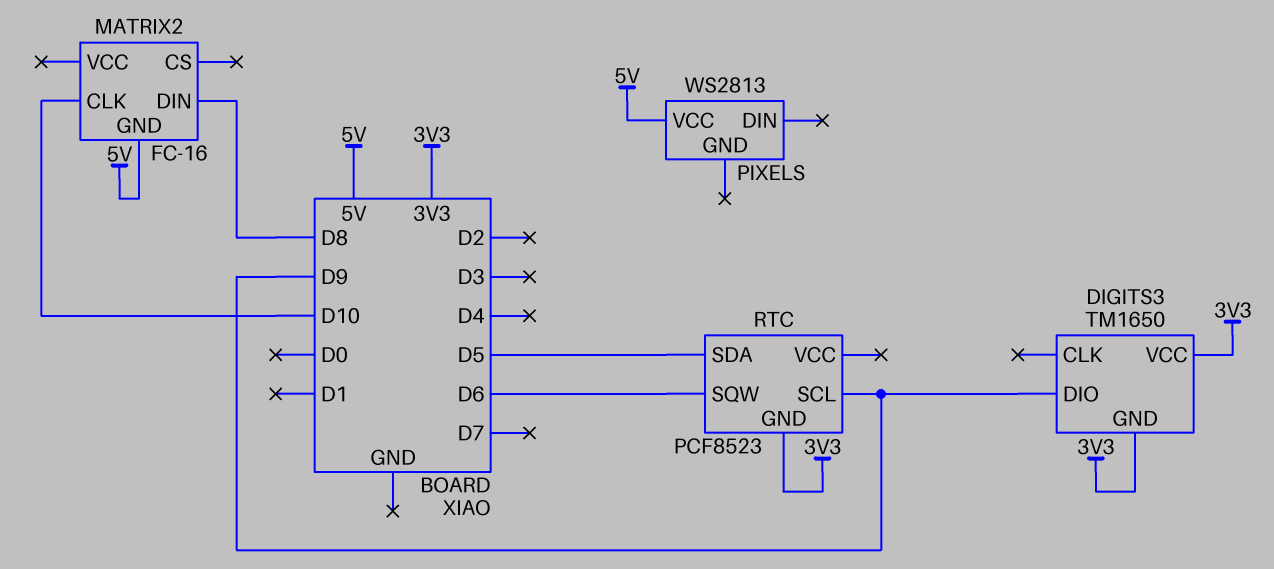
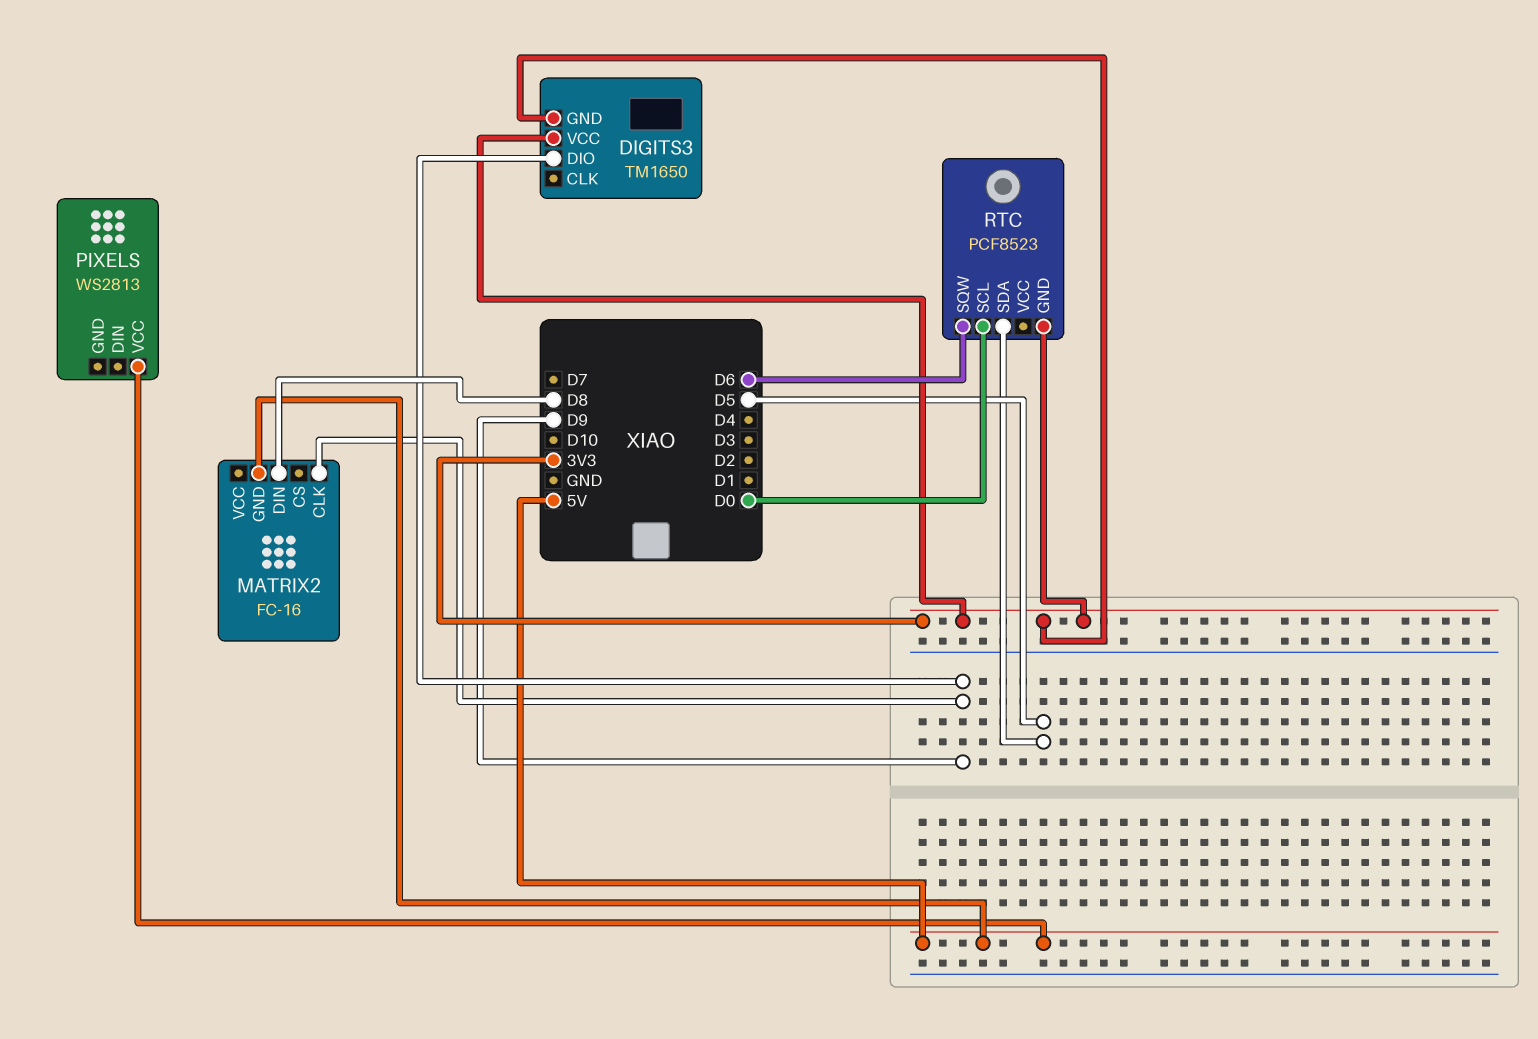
MATRIX2 pin CLK: D10 -> D9
RTC pin SCL: D9 -> D0

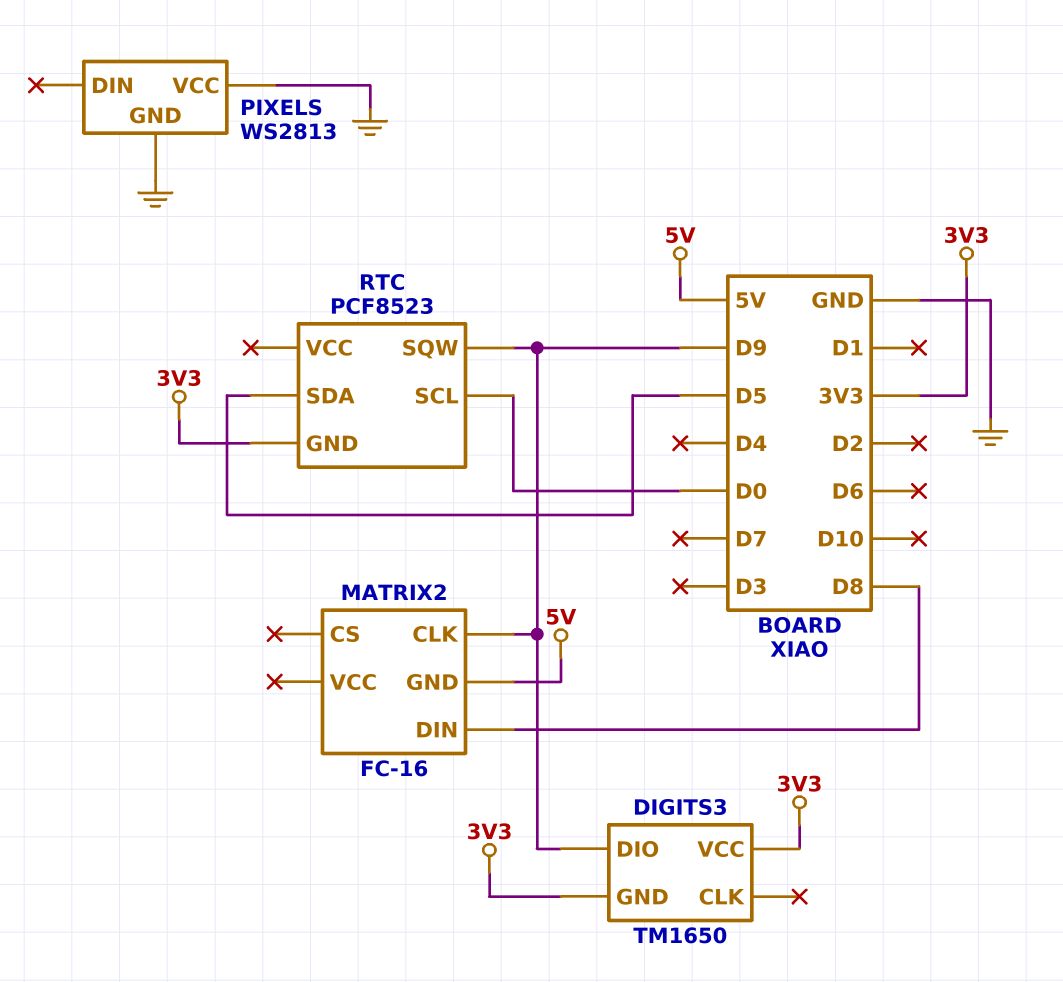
PIXELS pin GND: none -> GND
PIXELS pin VCC: 5V -> GND
RTC pin SQW: D6 -> D9

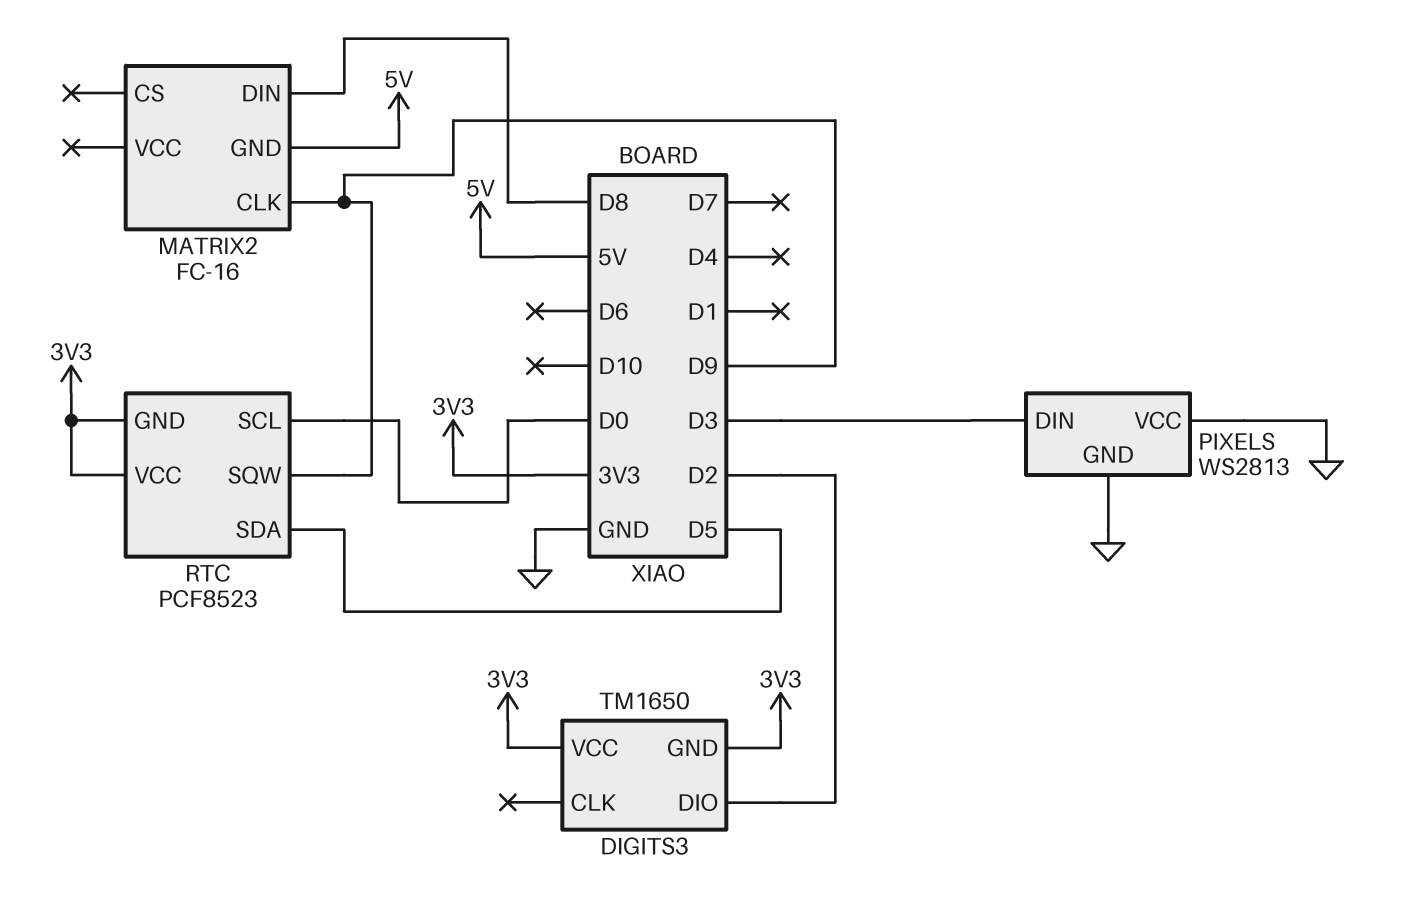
DIGITS3 pin DIO: D9 -> D2
PIXELS pin DIN: none -> D3
RTC pin VCC: none -> 3V3

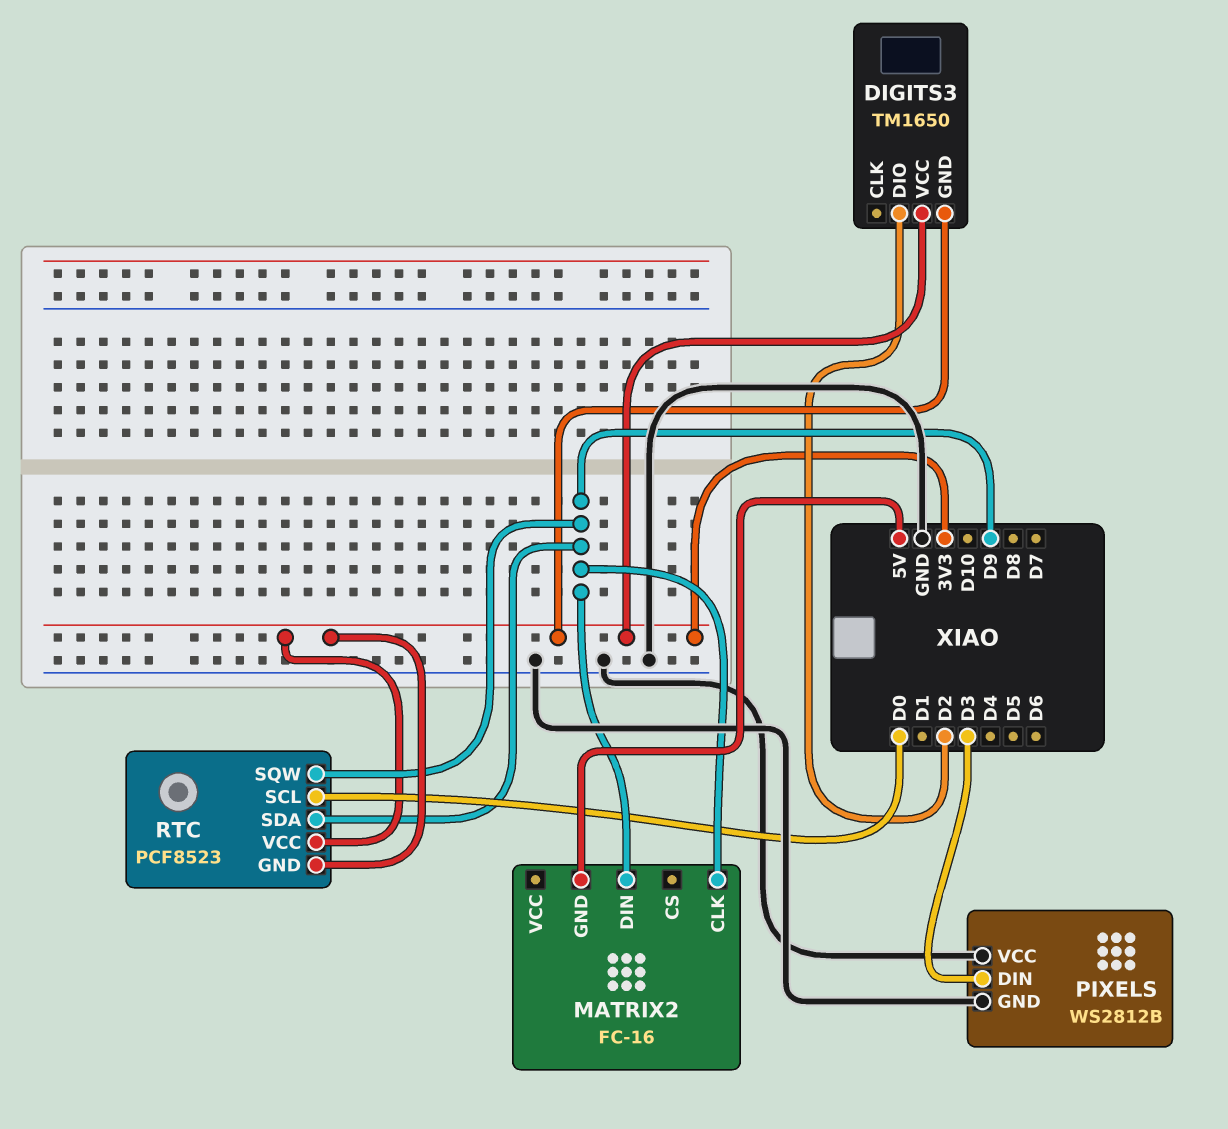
MATRIX2 pin DIN: D8 -> D9
PIXELS: WS2813 -> WS2812B
RTC pin SDA: D5 -> D9

